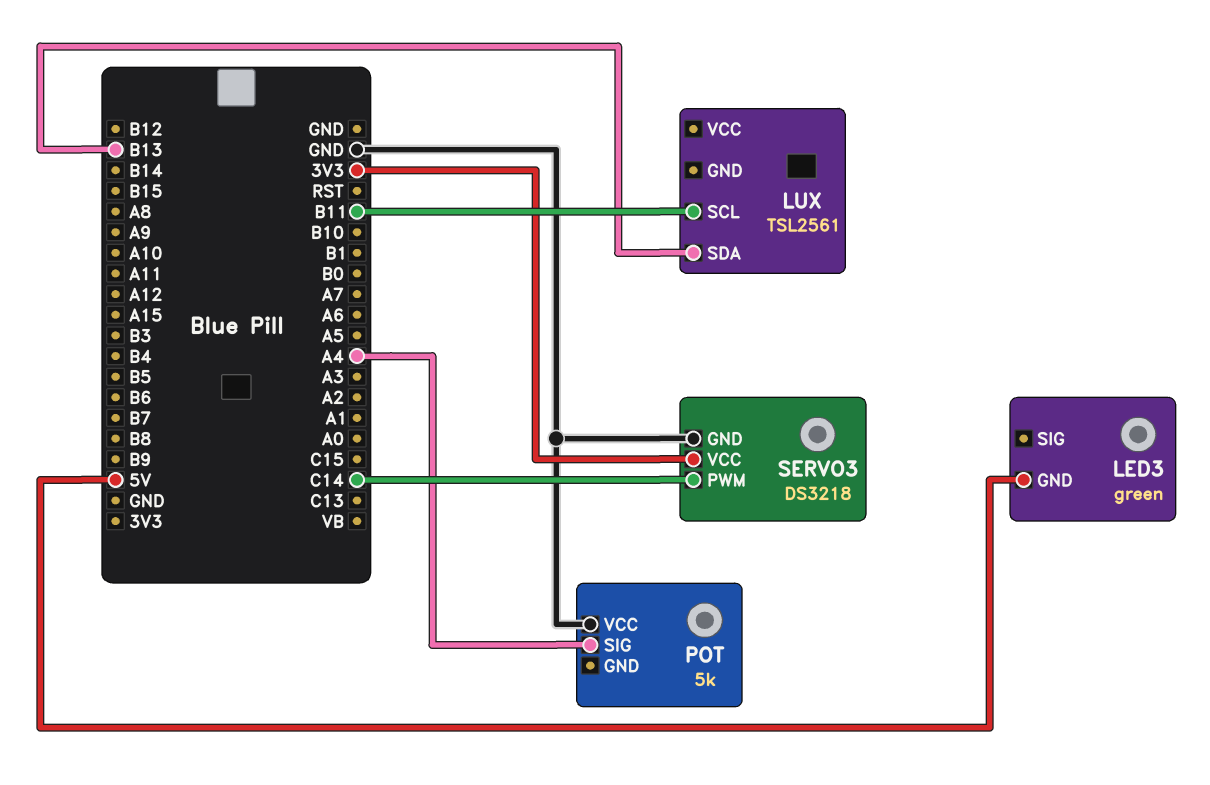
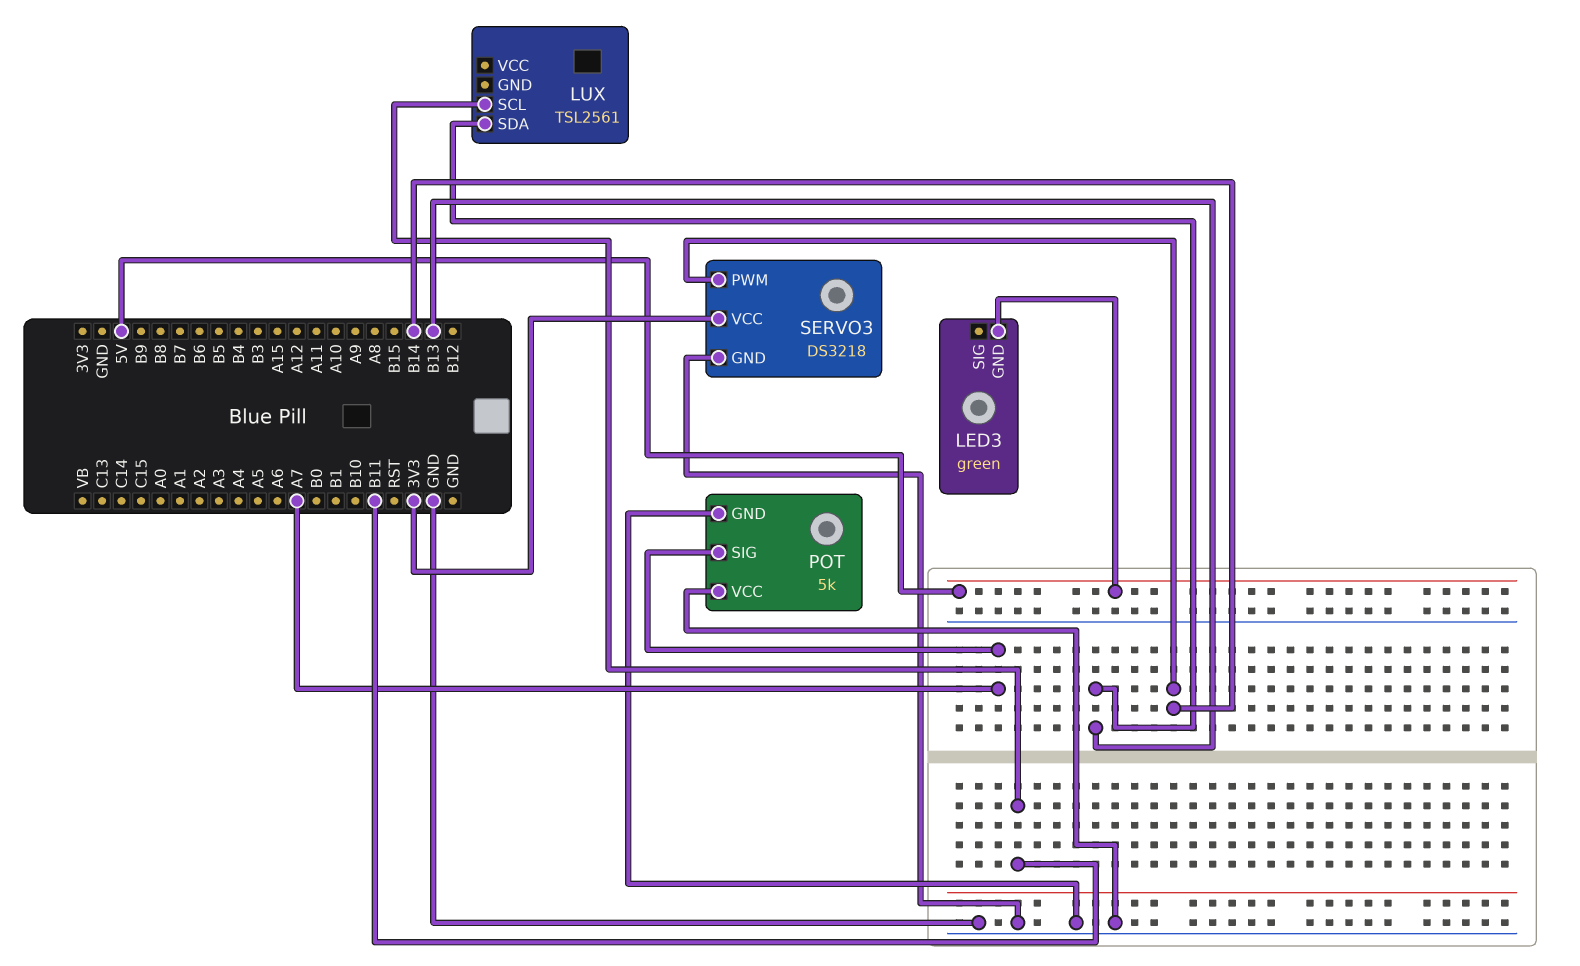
POT pin GND: none -> GND
POT pin SIG: A4 -> A7
SERVO3 pin PWM: C14 -> B14

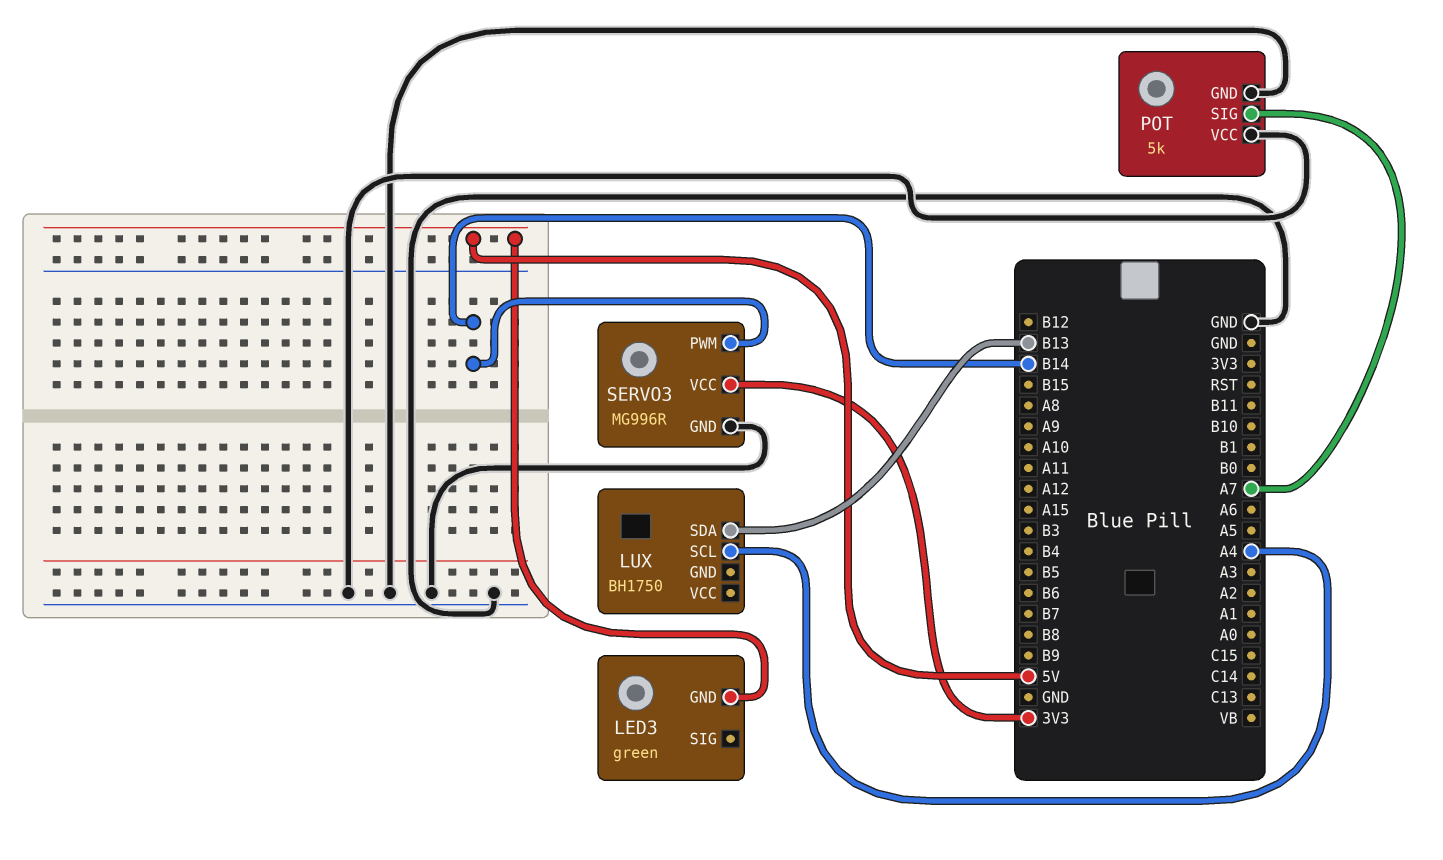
LUX: TSL2561 -> BH1750
LUX pin SCL: B11 -> A4
SERVO3: DS3218 -> MG996R

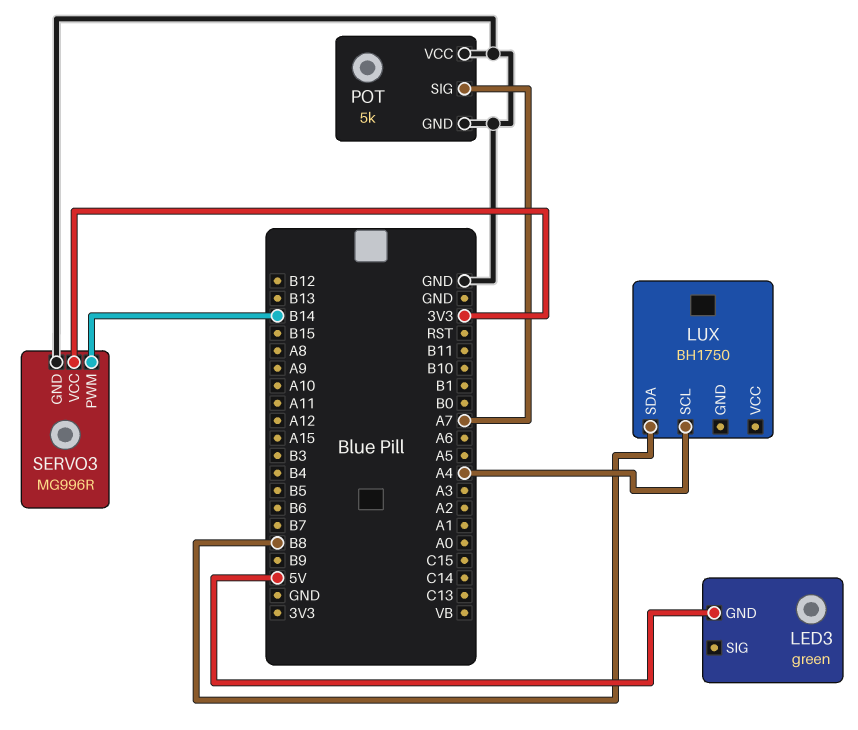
LUX pin SDA: B13 -> B8

